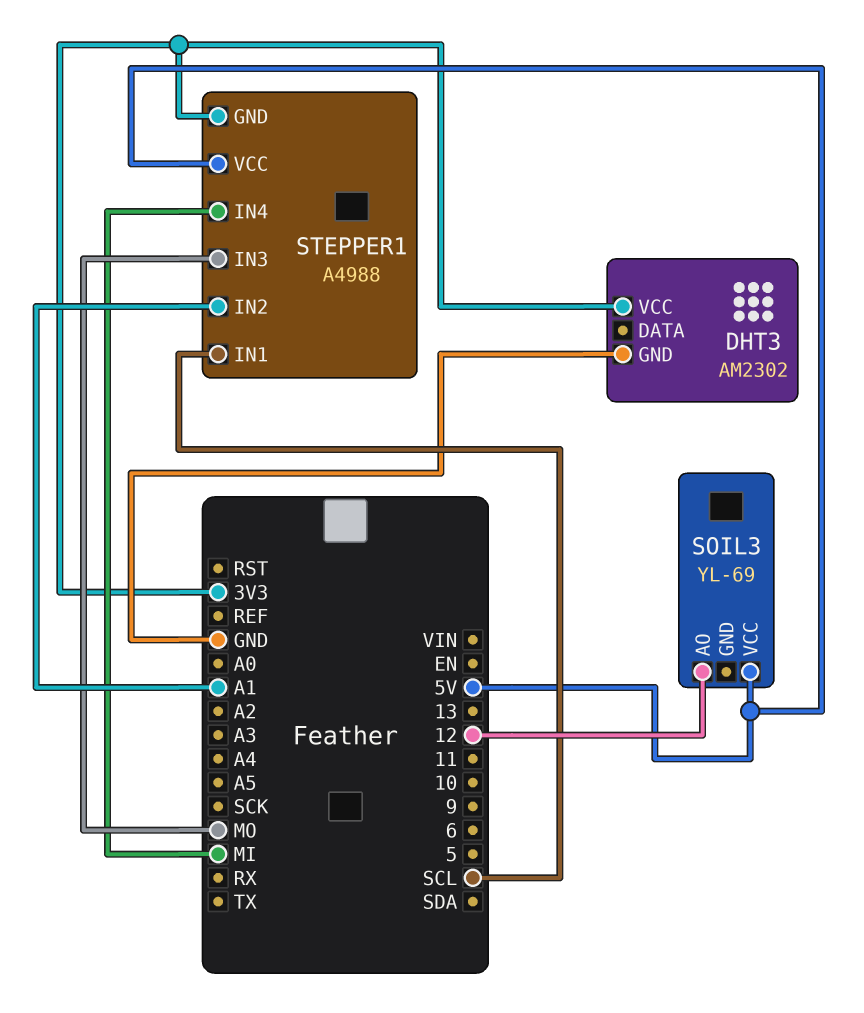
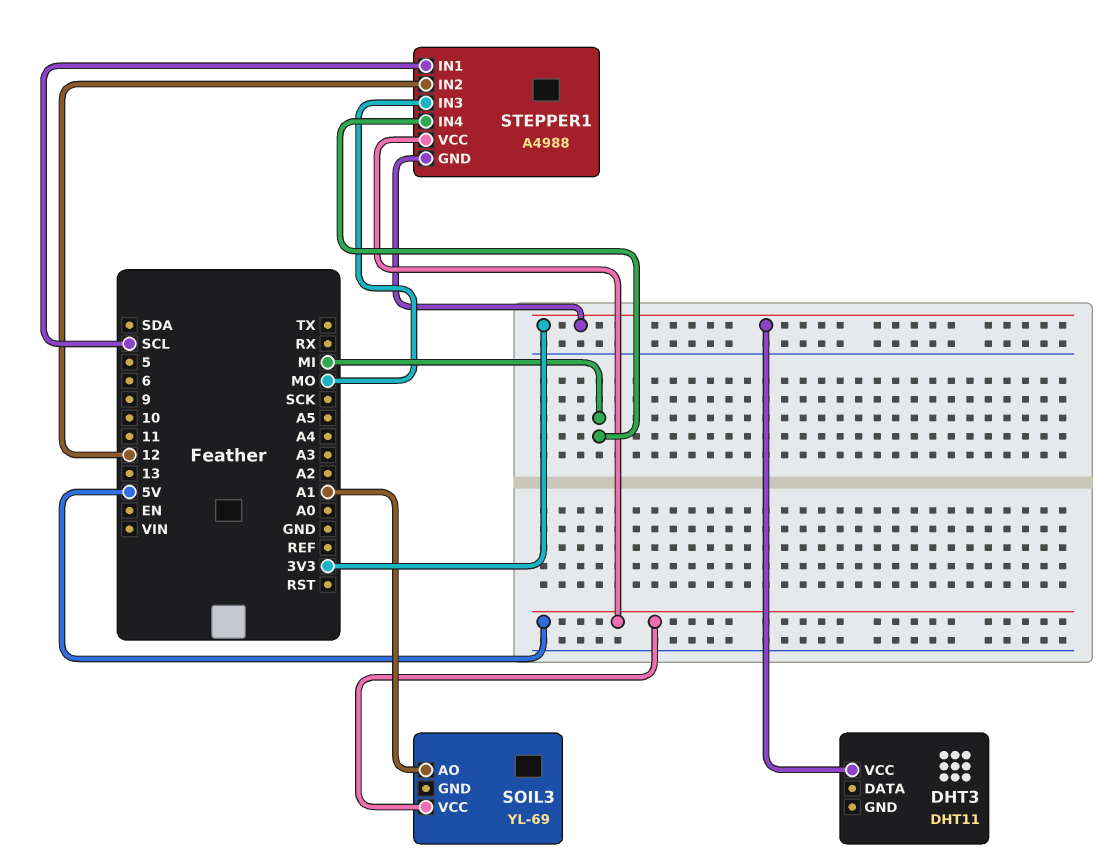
DHT3: AM2302 -> DHT11
DHT3 pin GND: GND -> none
SOIL3 pin AO: 12 -> A1
STEPPER1 pin IN2: A1 -> 12

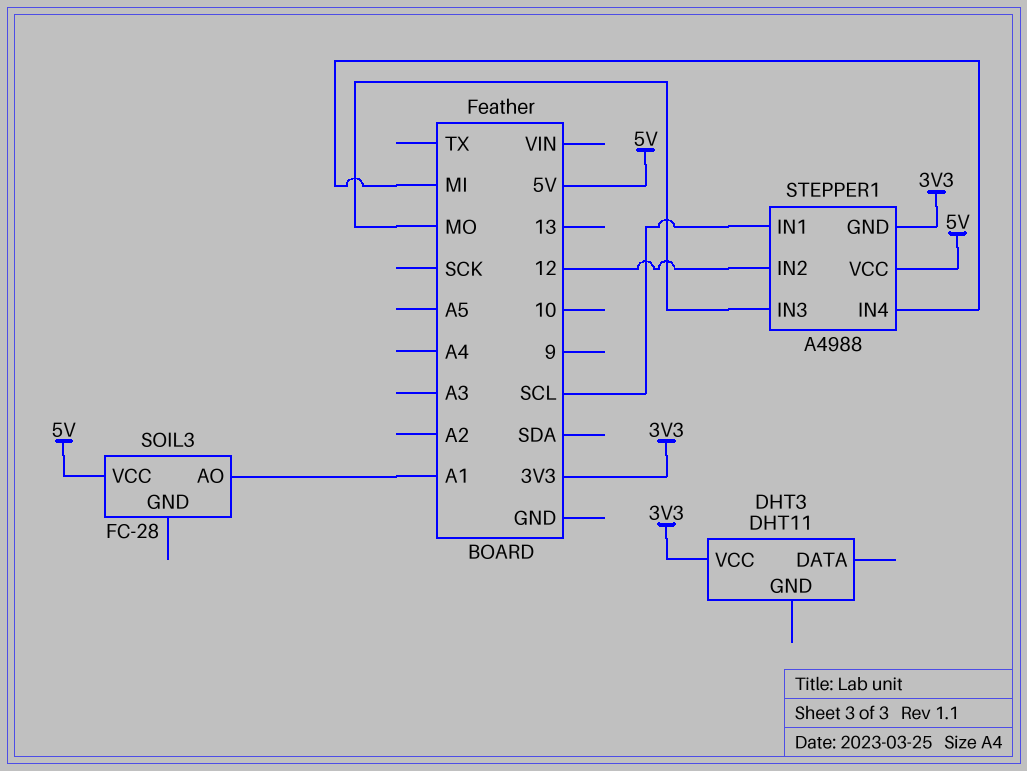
SOIL3: YL-69 -> FC-28

